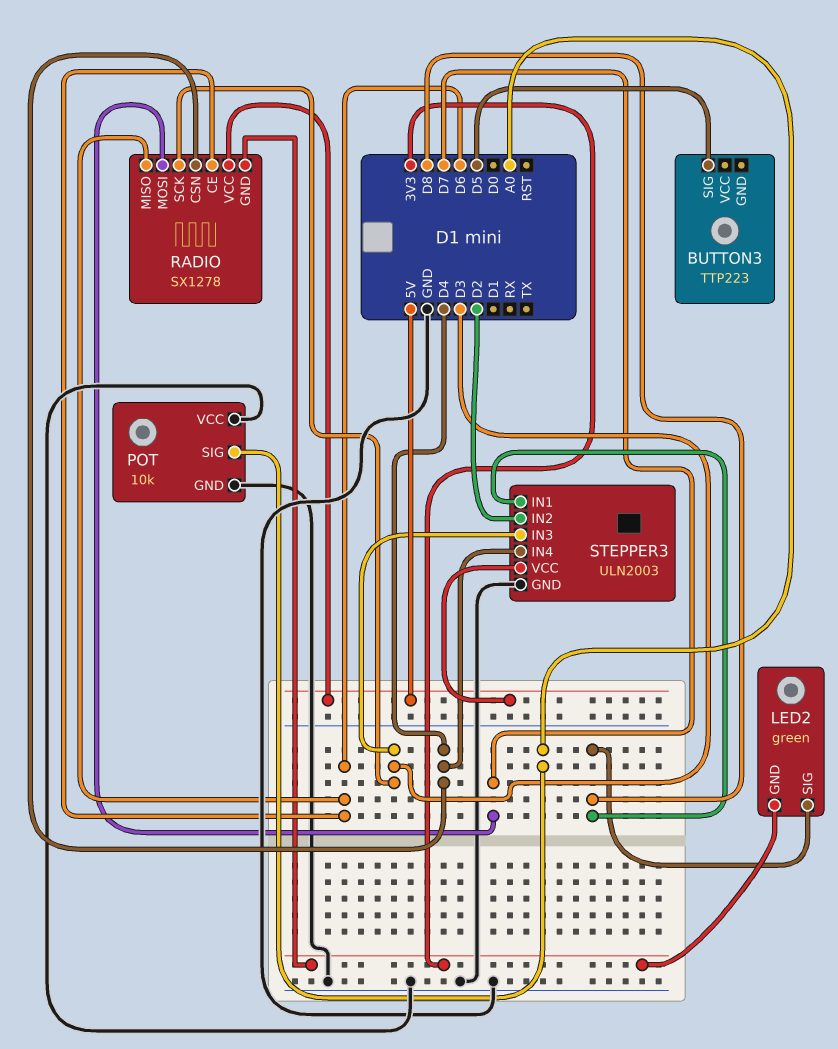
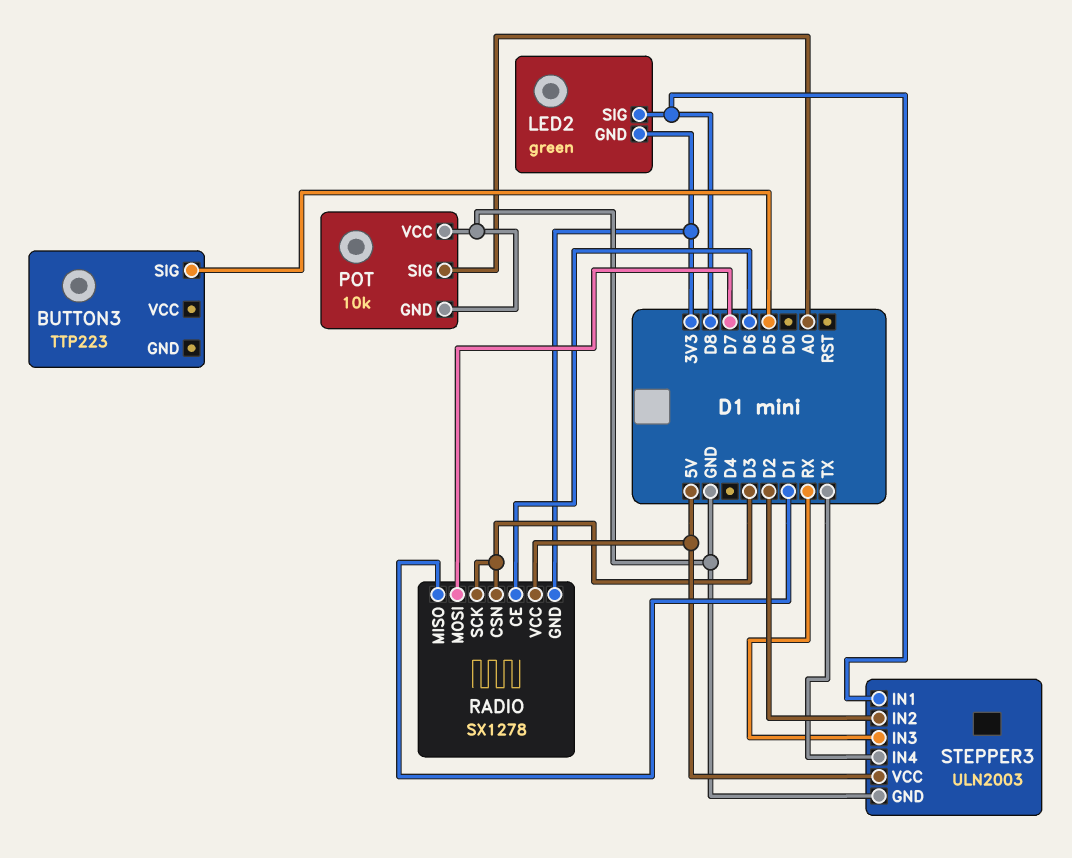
RADIO pin CSN: D4 -> D3
RADIO pin MISO: D6 -> D1
STEPPER3 pin IN3: D3 -> RX
STEPPER3 pin IN4: D4 -> TX

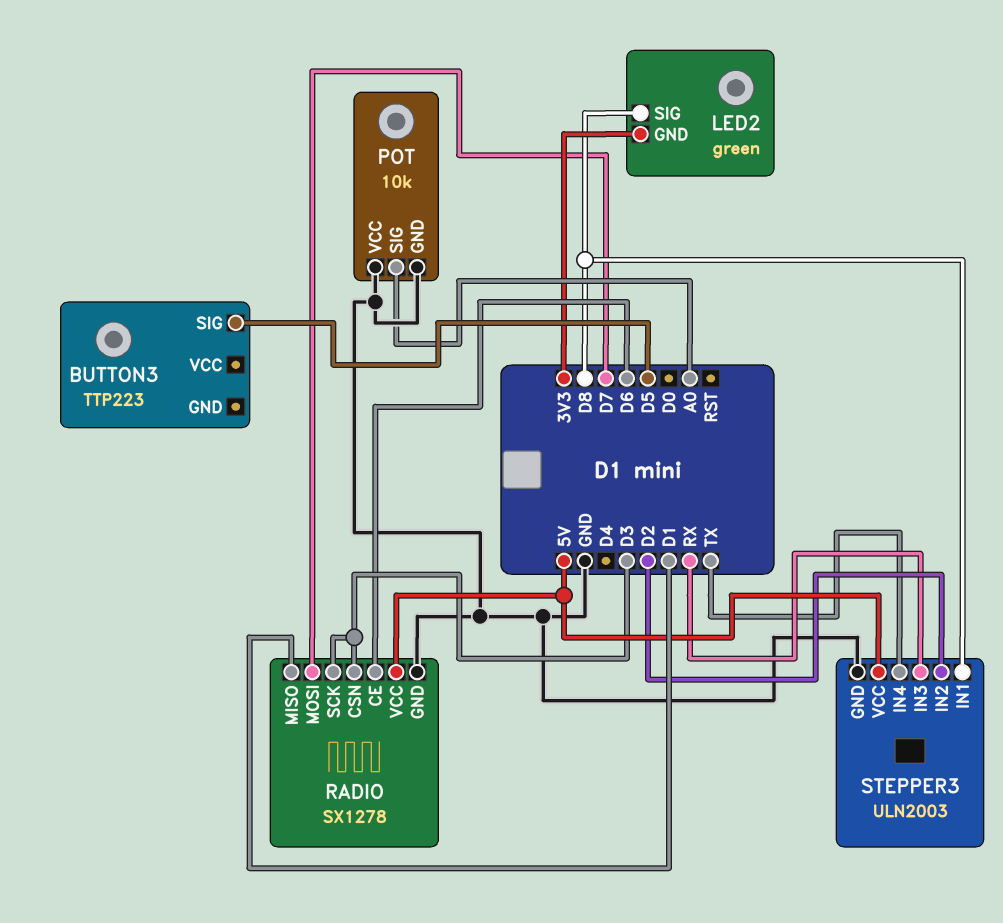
RADIO pin GND: 3V3 -> GND

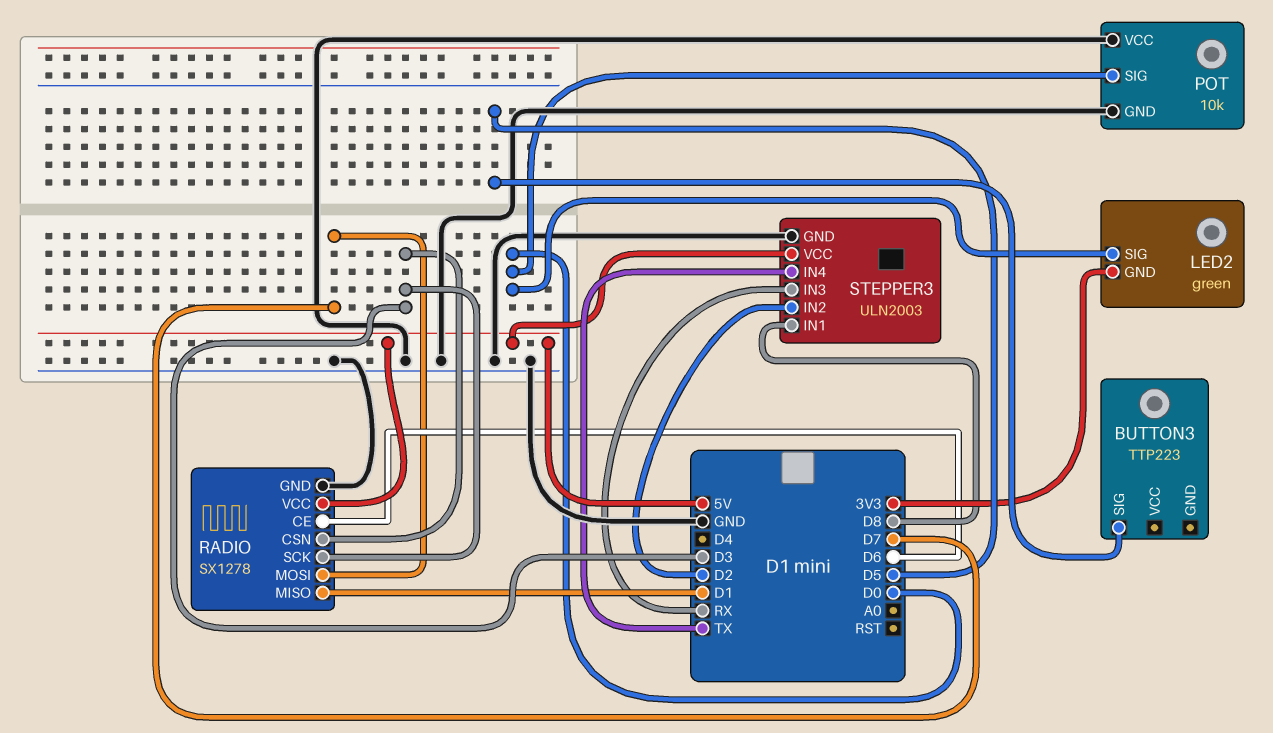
LED2 pin SIG: D8 -> D0
POT pin SIG: A0 -> D0

